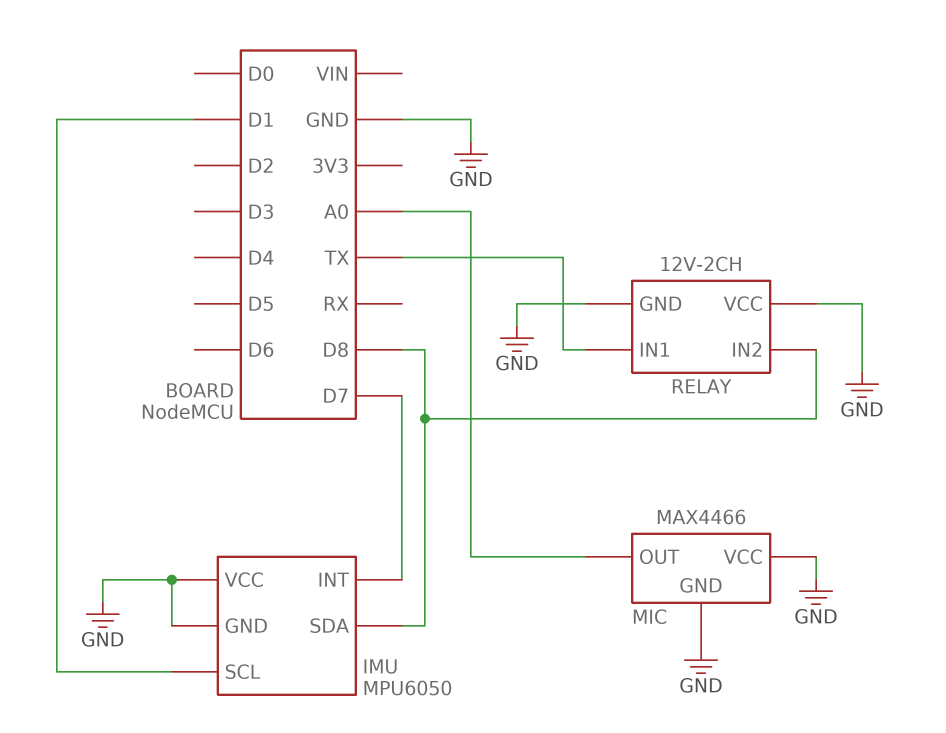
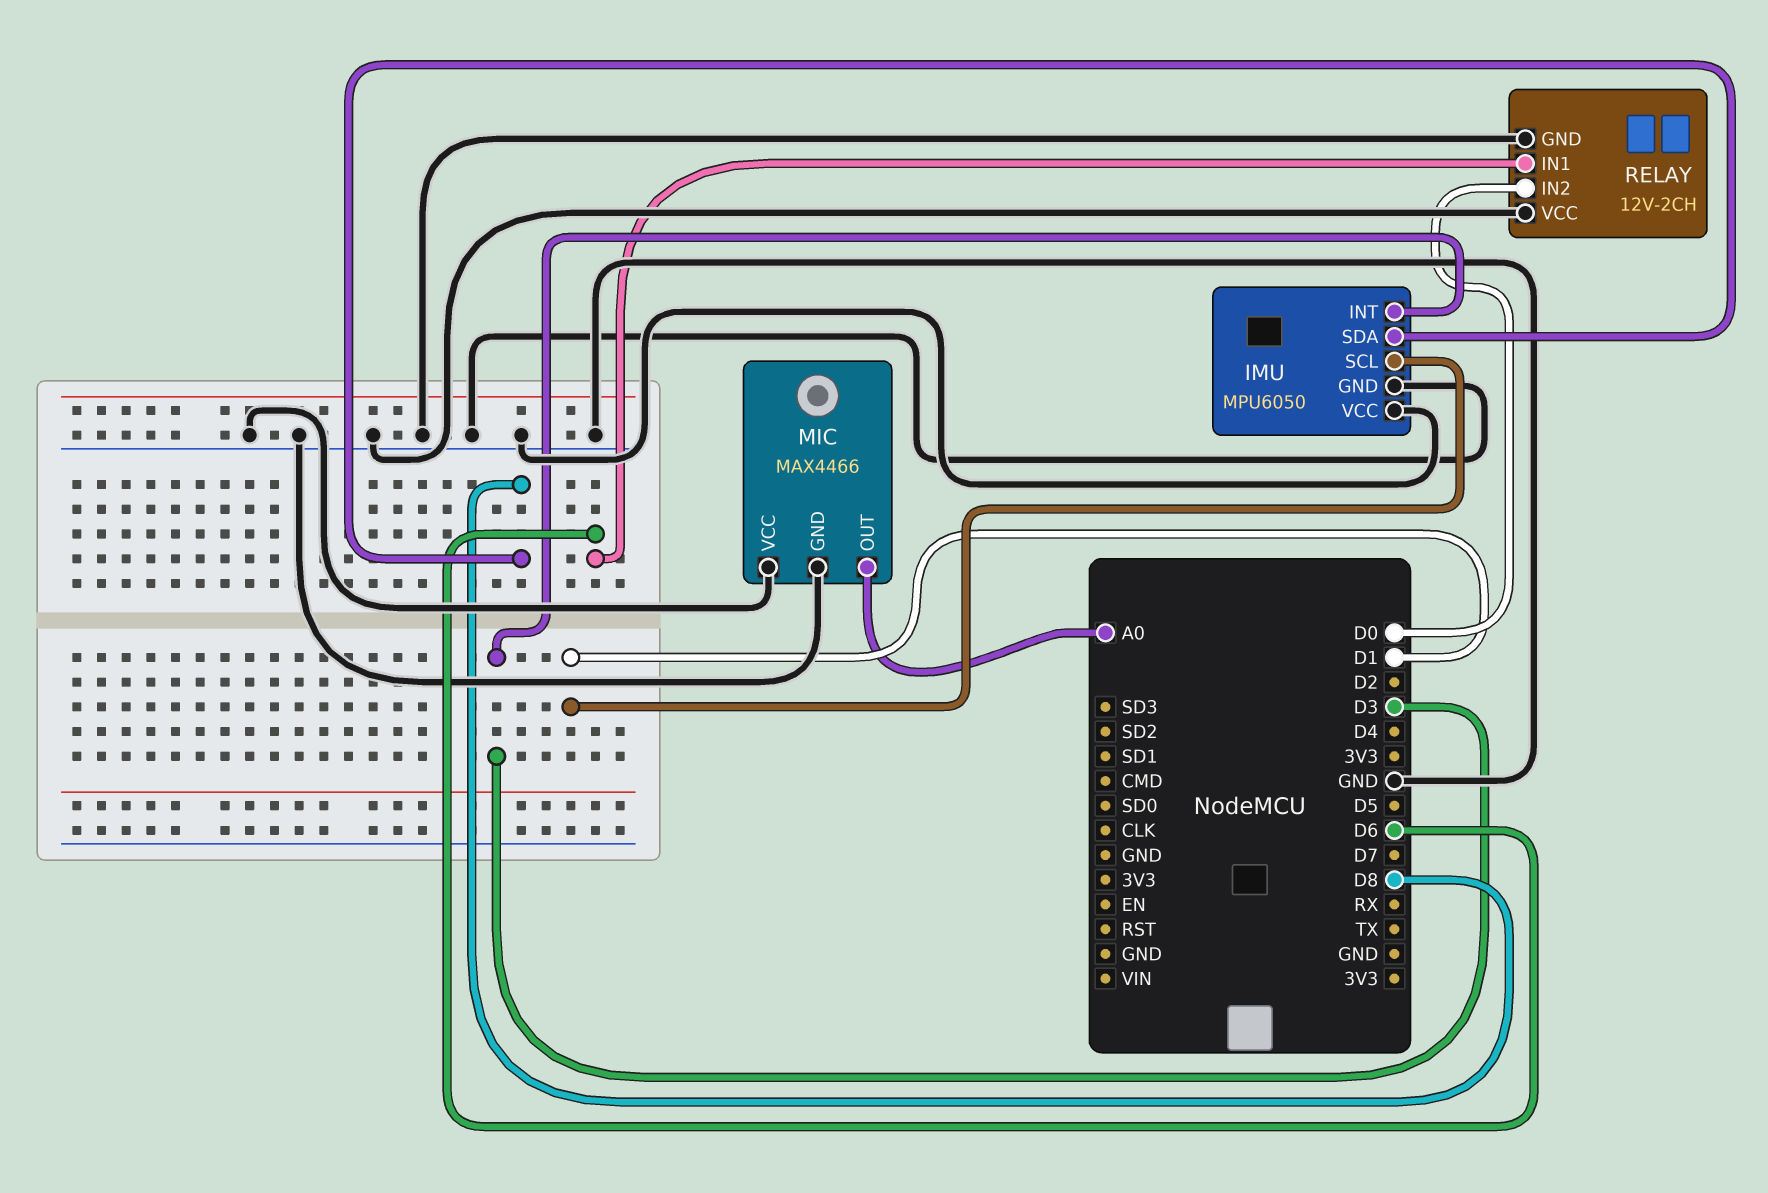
IMU pin INT: D7 -> D3
RELAY pin IN1: TX -> D6
RELAY pin IN2: D8 -> D0

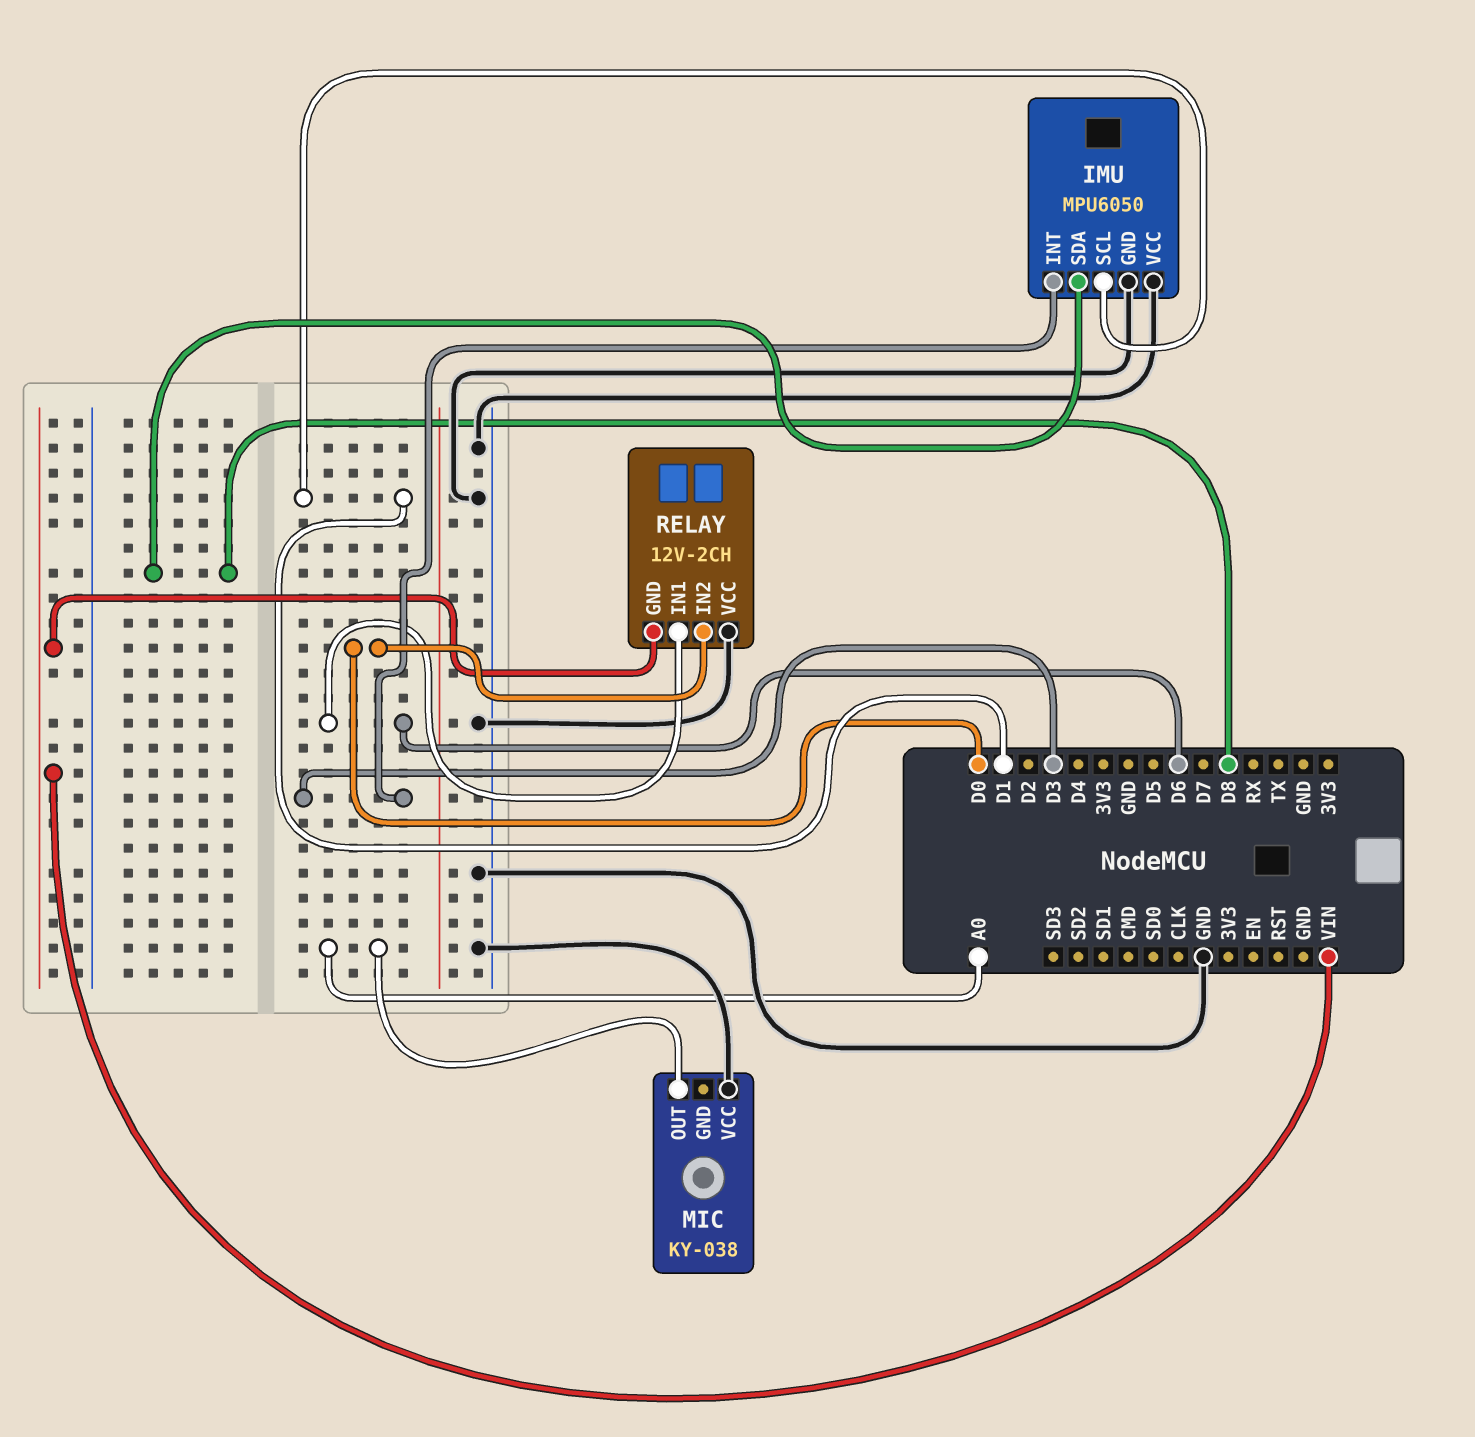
MIC: MAX4466 -> KY-038
MIC pin GND: GND -> none
RELAY pin GND: GND -> VIN

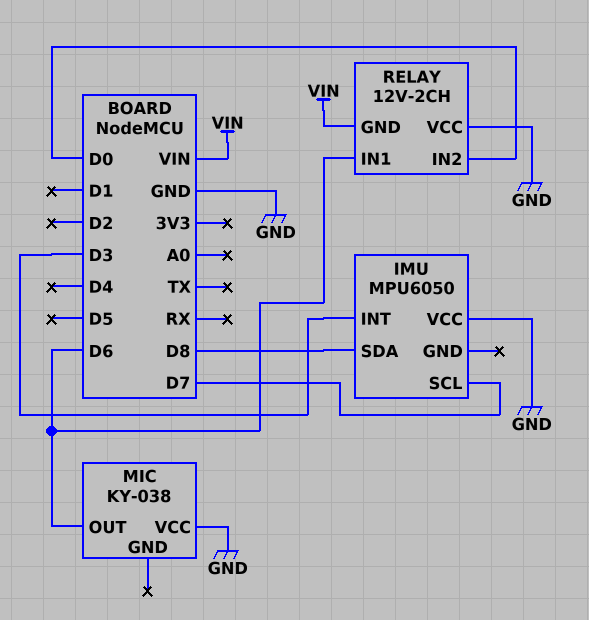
IMU pin GND: GND -> none
IMU pin SCL: D1 -> D7
MIC pin OUT: A0 -> D6

